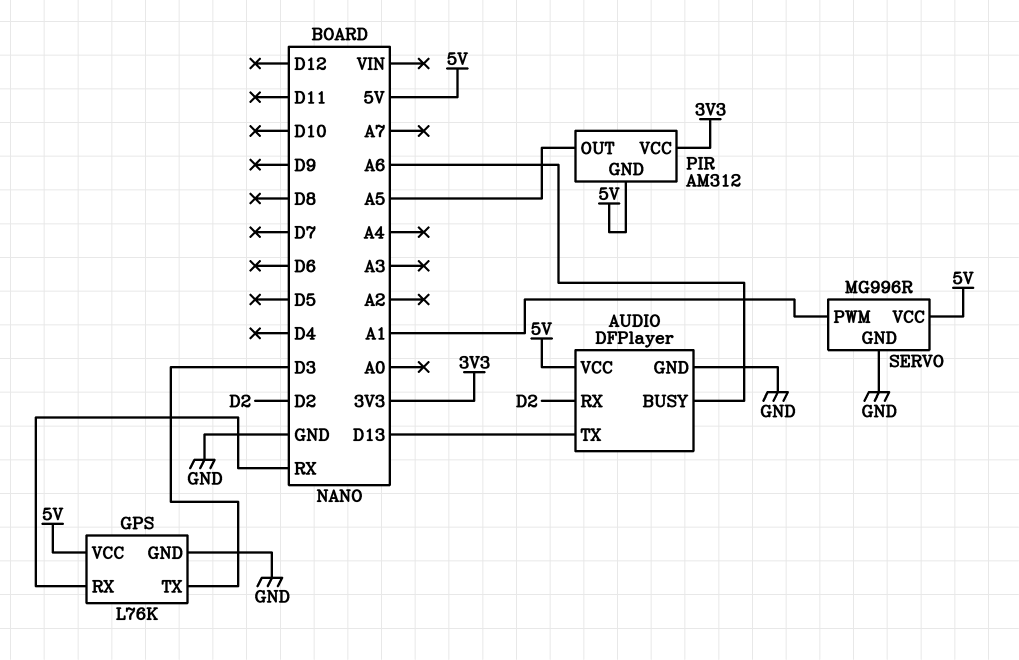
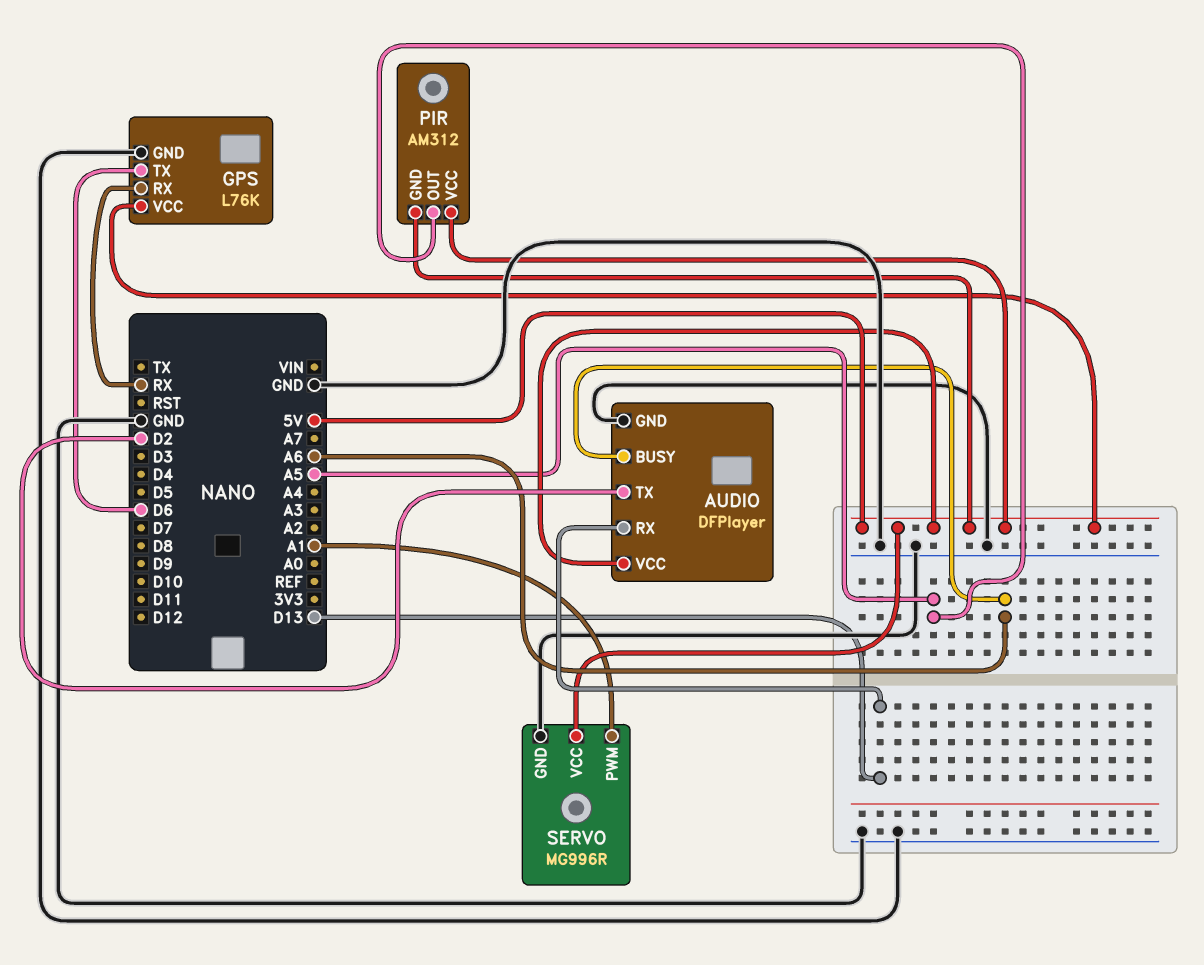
AUDIO pin RX: D2 -> D13
AUDIO pin TX: D13 -> D2
GPS pin TX: D3 -> D6
PIR pin VCC: 3V3 -> 5V

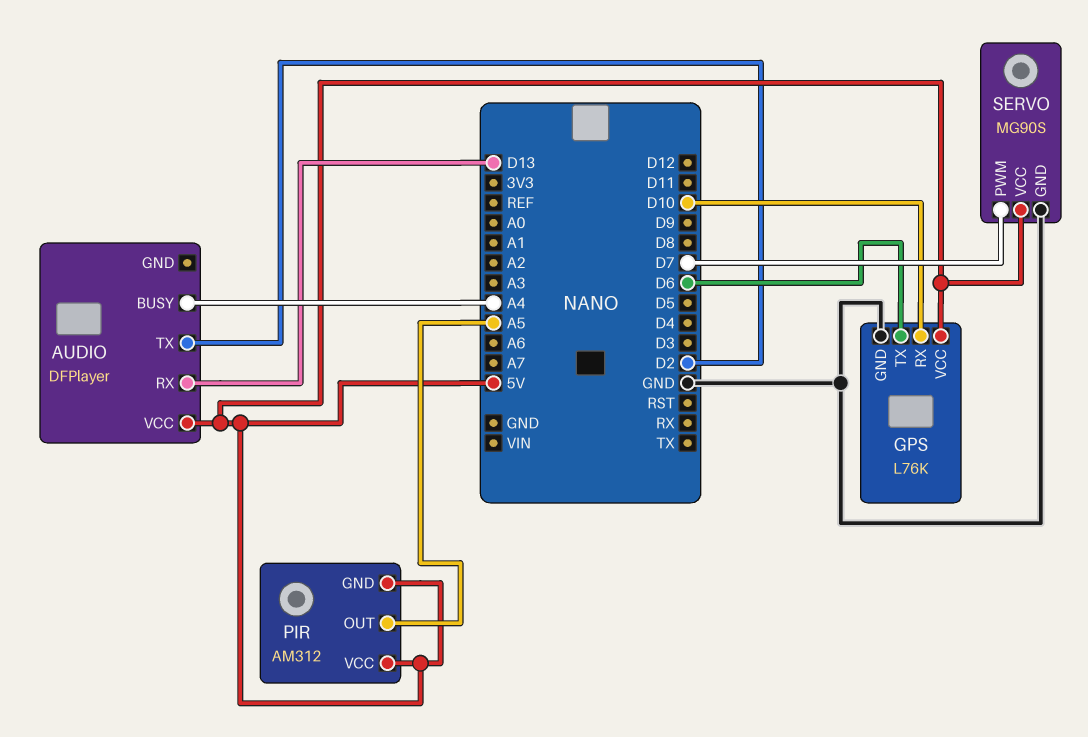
AUDIO pin BUSY: A6 -> A4
AUDIO pin GND: GND -> none
GPS pin RX: RX -> D10
SERVO: MG996R -> MG90S
SERVO pin PWM: A1 -> D7

